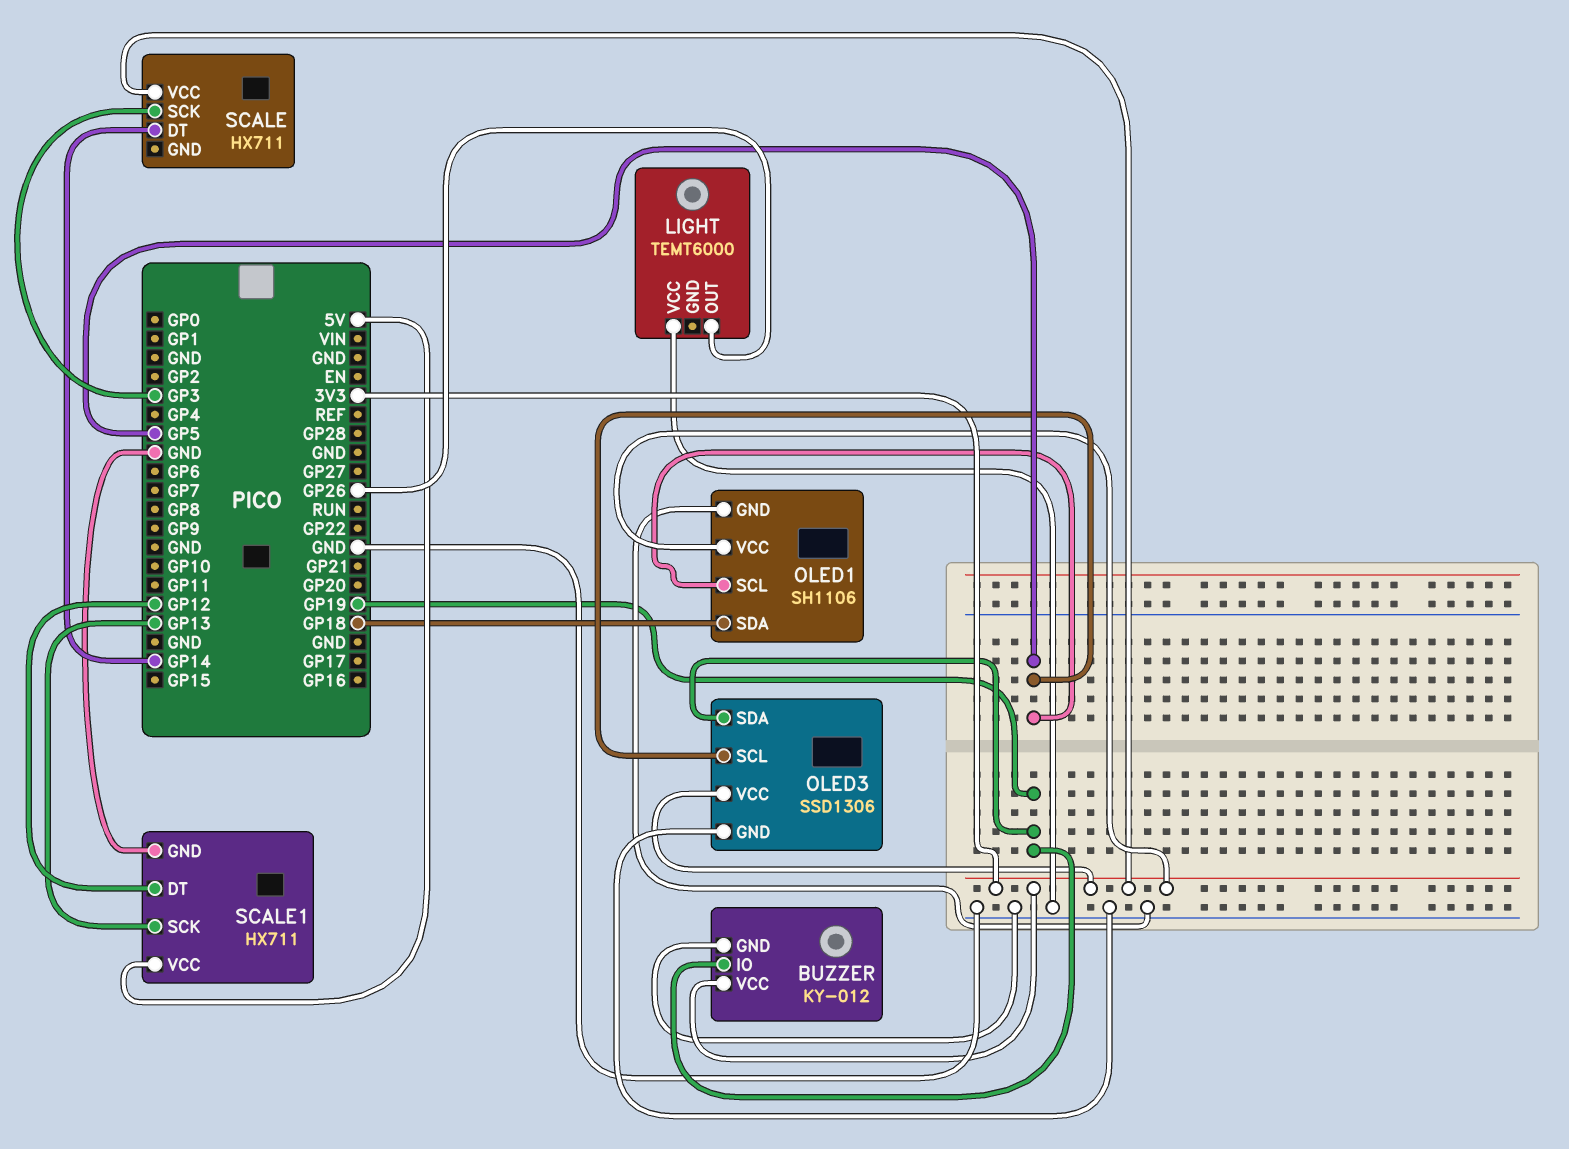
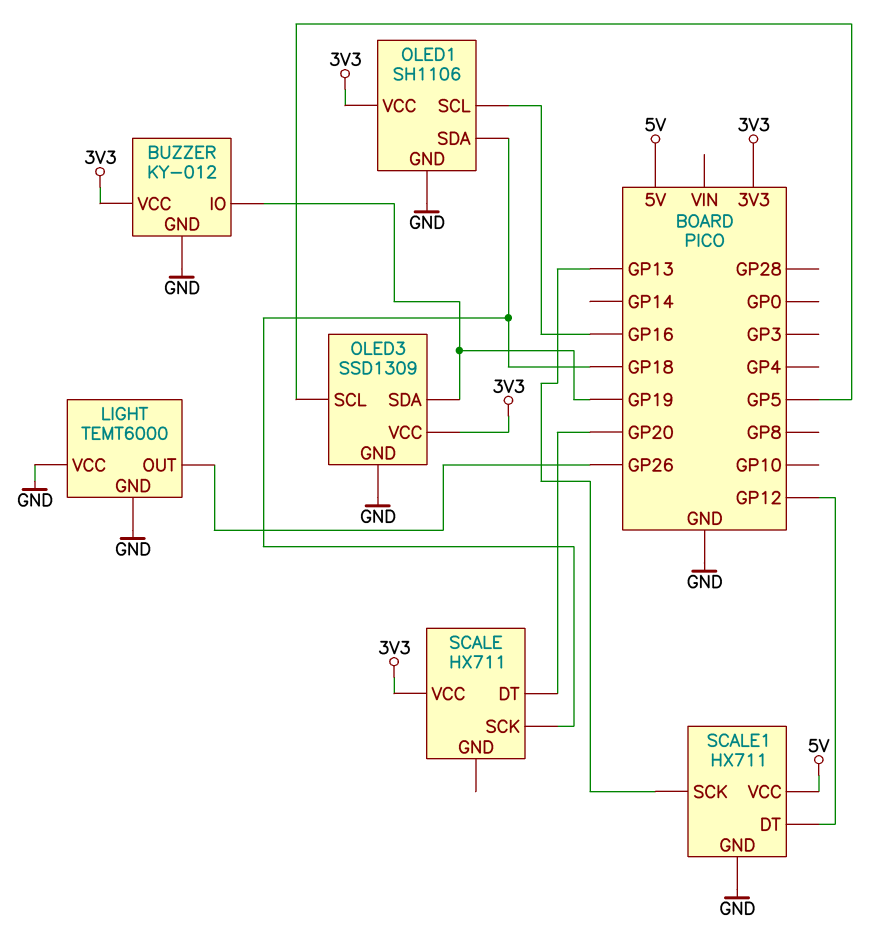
LIGHT pin GND: none -> GND
OLED1 pin SCL: GP5 -> GP16
OLED3: SSD1306 -> SSD1309
SCALE pin DT: GP14 -> GP20
SCALE pin SCK: GP3 -> GP18

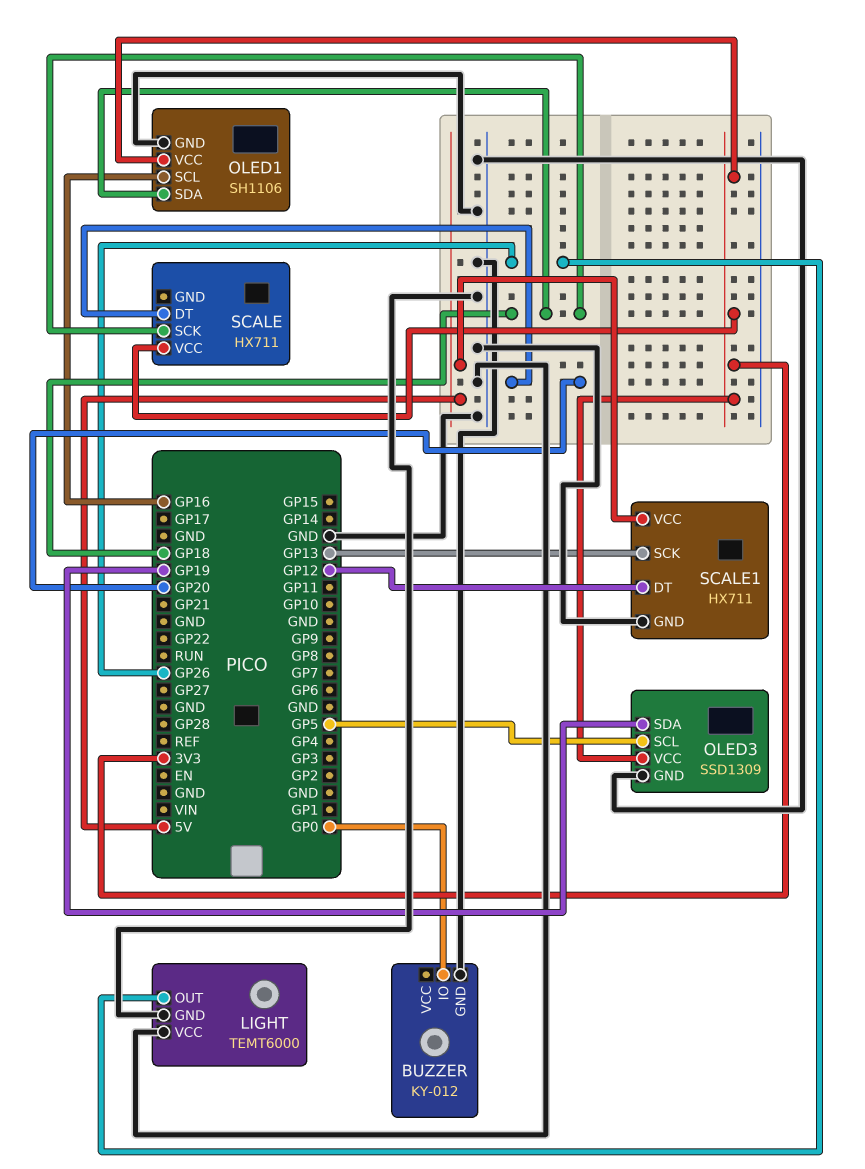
BUZZER pin IO: GP19 -> GP0
BUZZER pin VCC: 3V3 -> none

